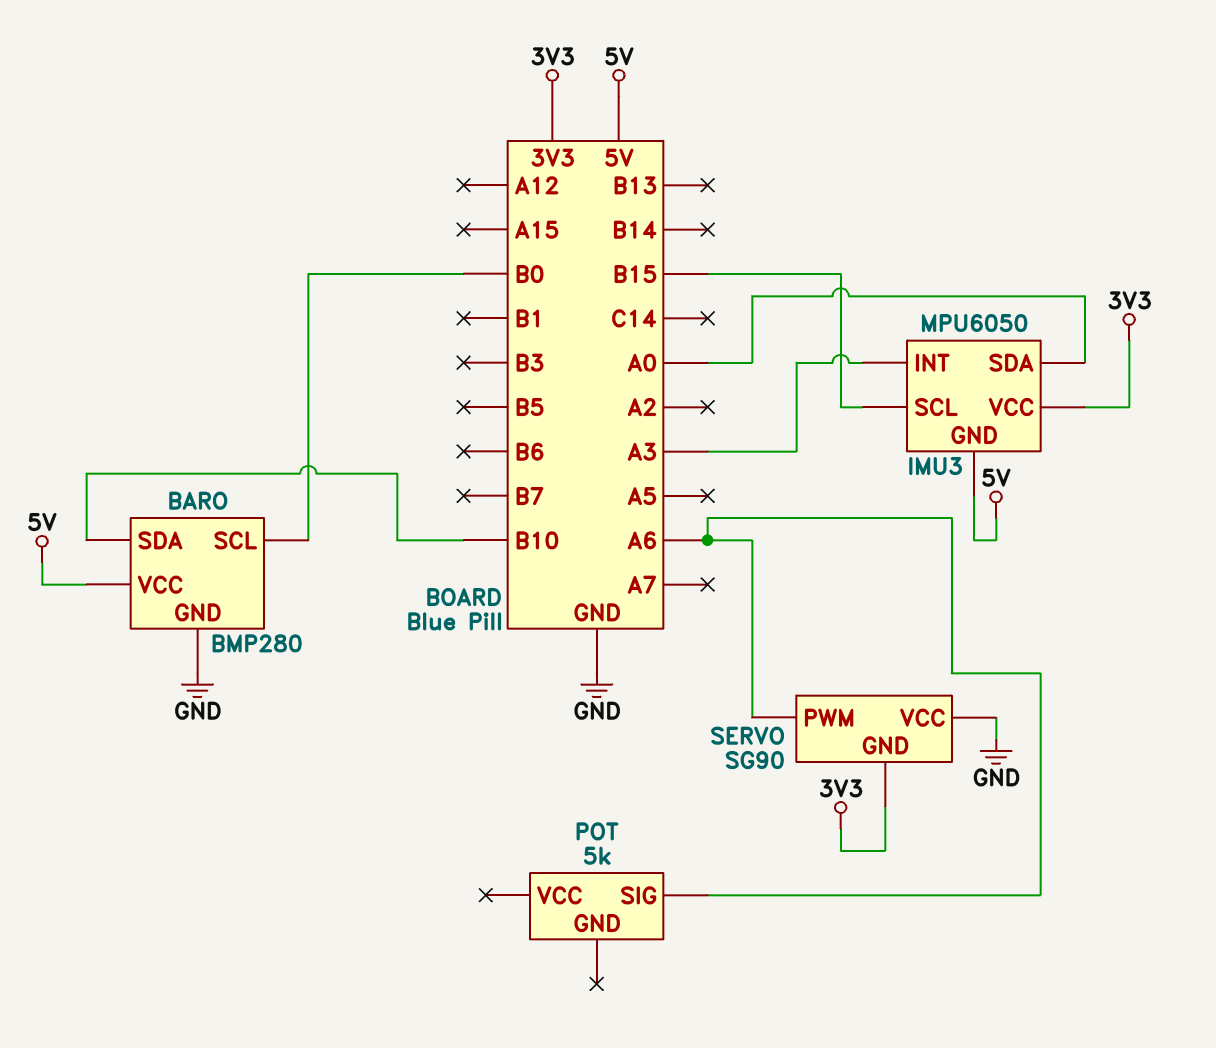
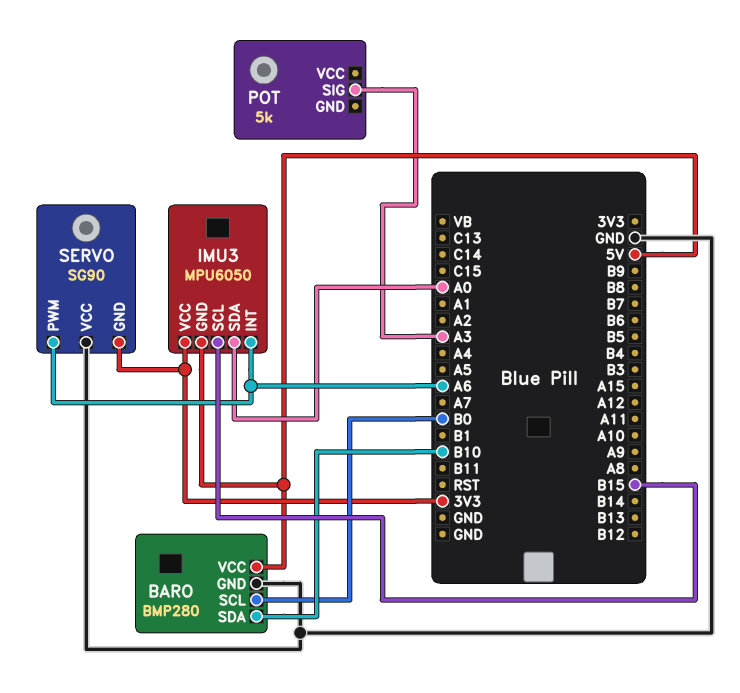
IMU3 pin INT: A3 -> A6
POT pin SIG: A6 -> A3

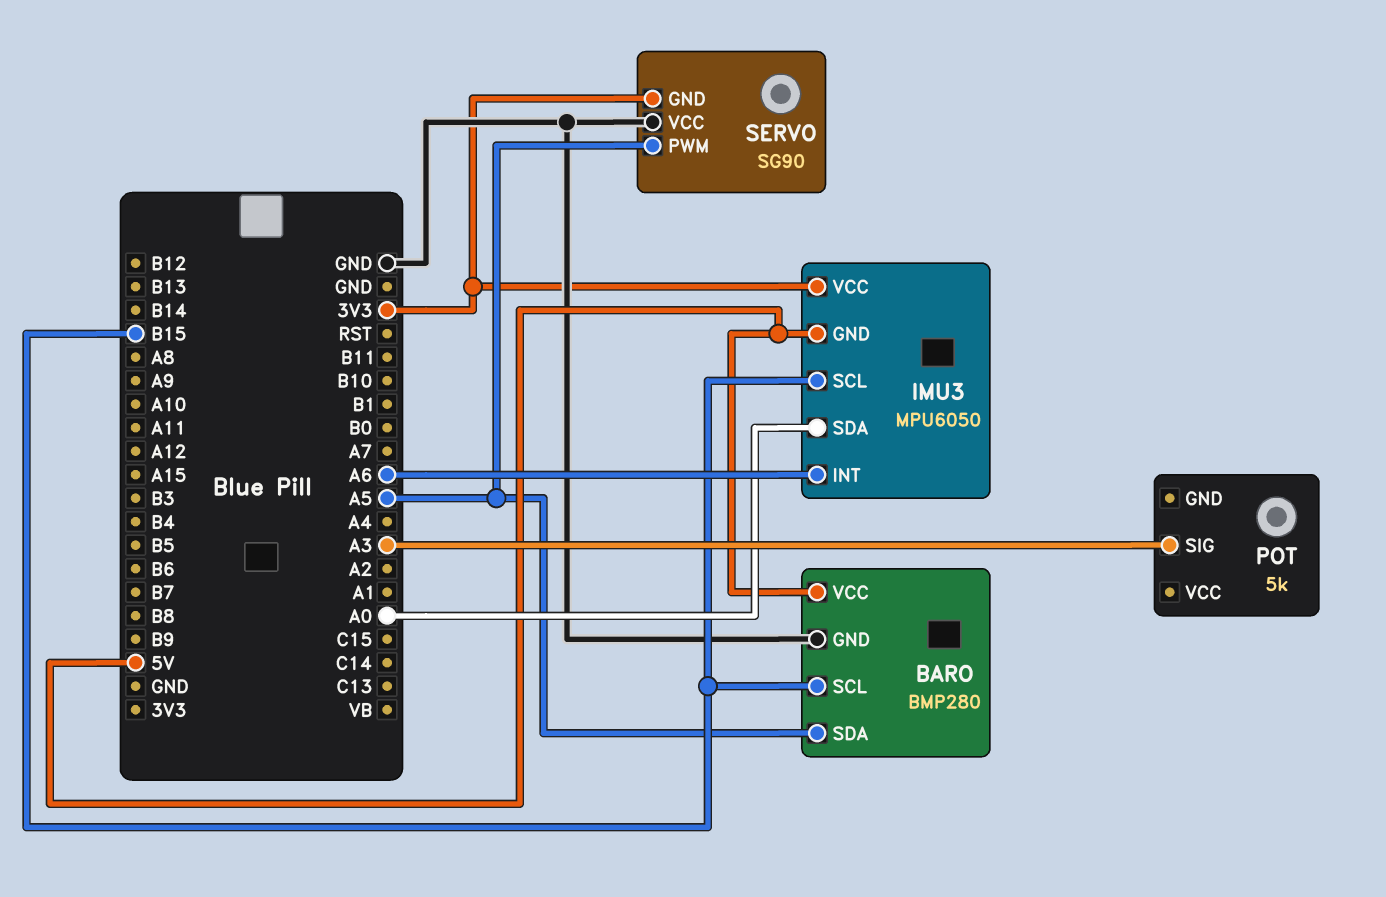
BARO pin SCL: B0 -> B15
BARO pin SDA: B10 -> A5
SERVO pin PWM: A6 -> A5

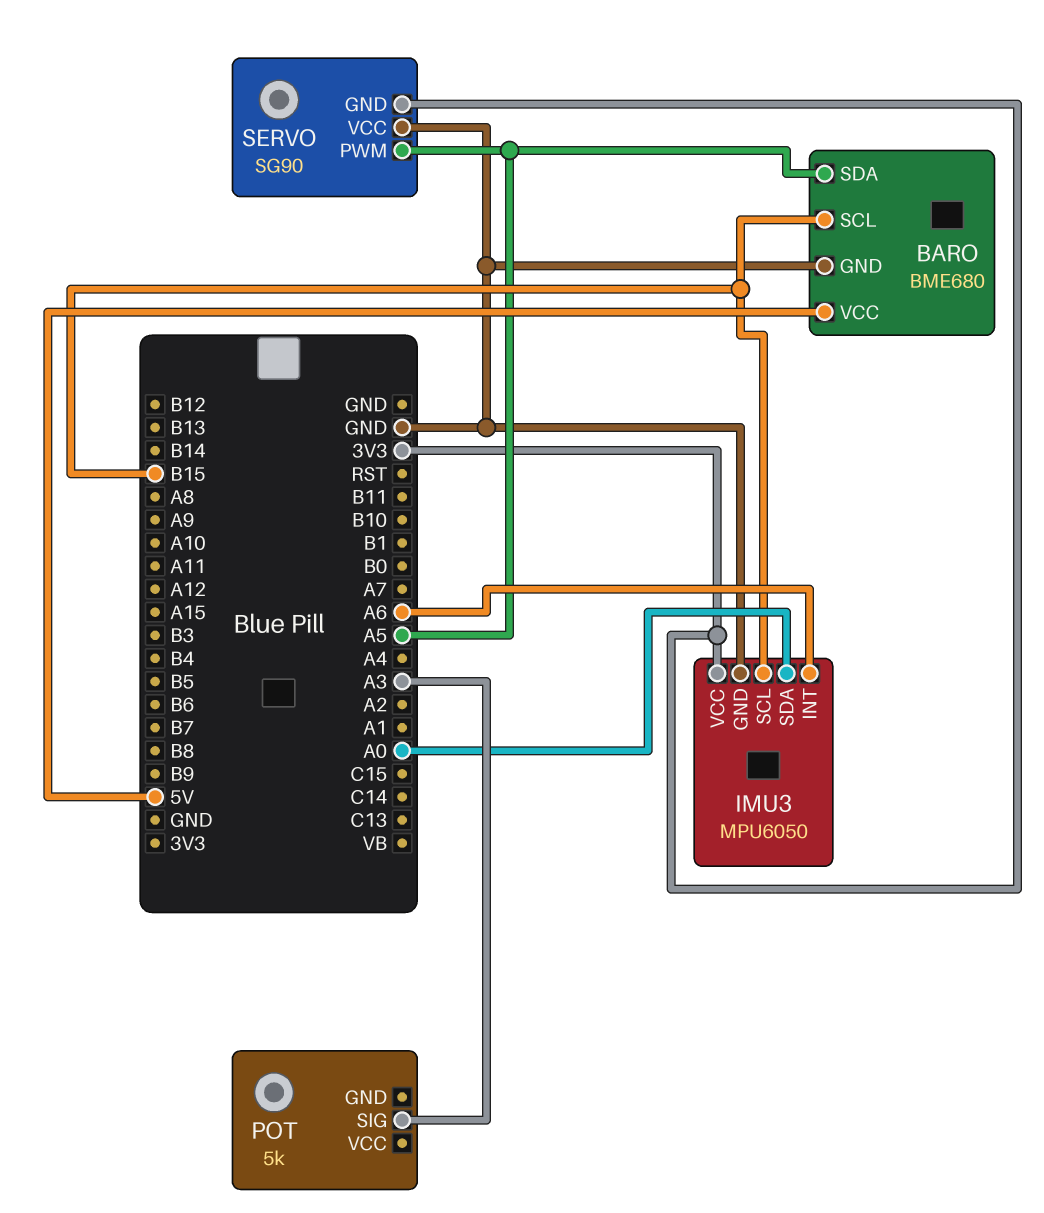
BARO: BMP280 -> BME680
IMU3 pin GND: 5V -> GND

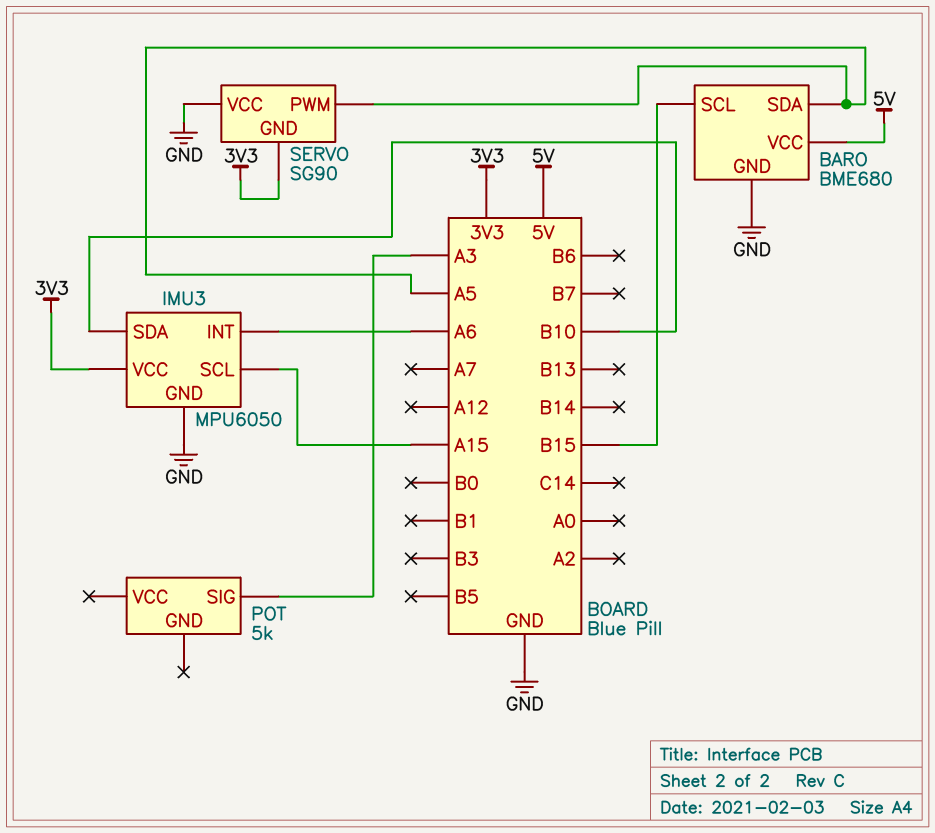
IMU3 pin SCL: B15 -> A15
IMU3 pin SDA: A0 -> B10

